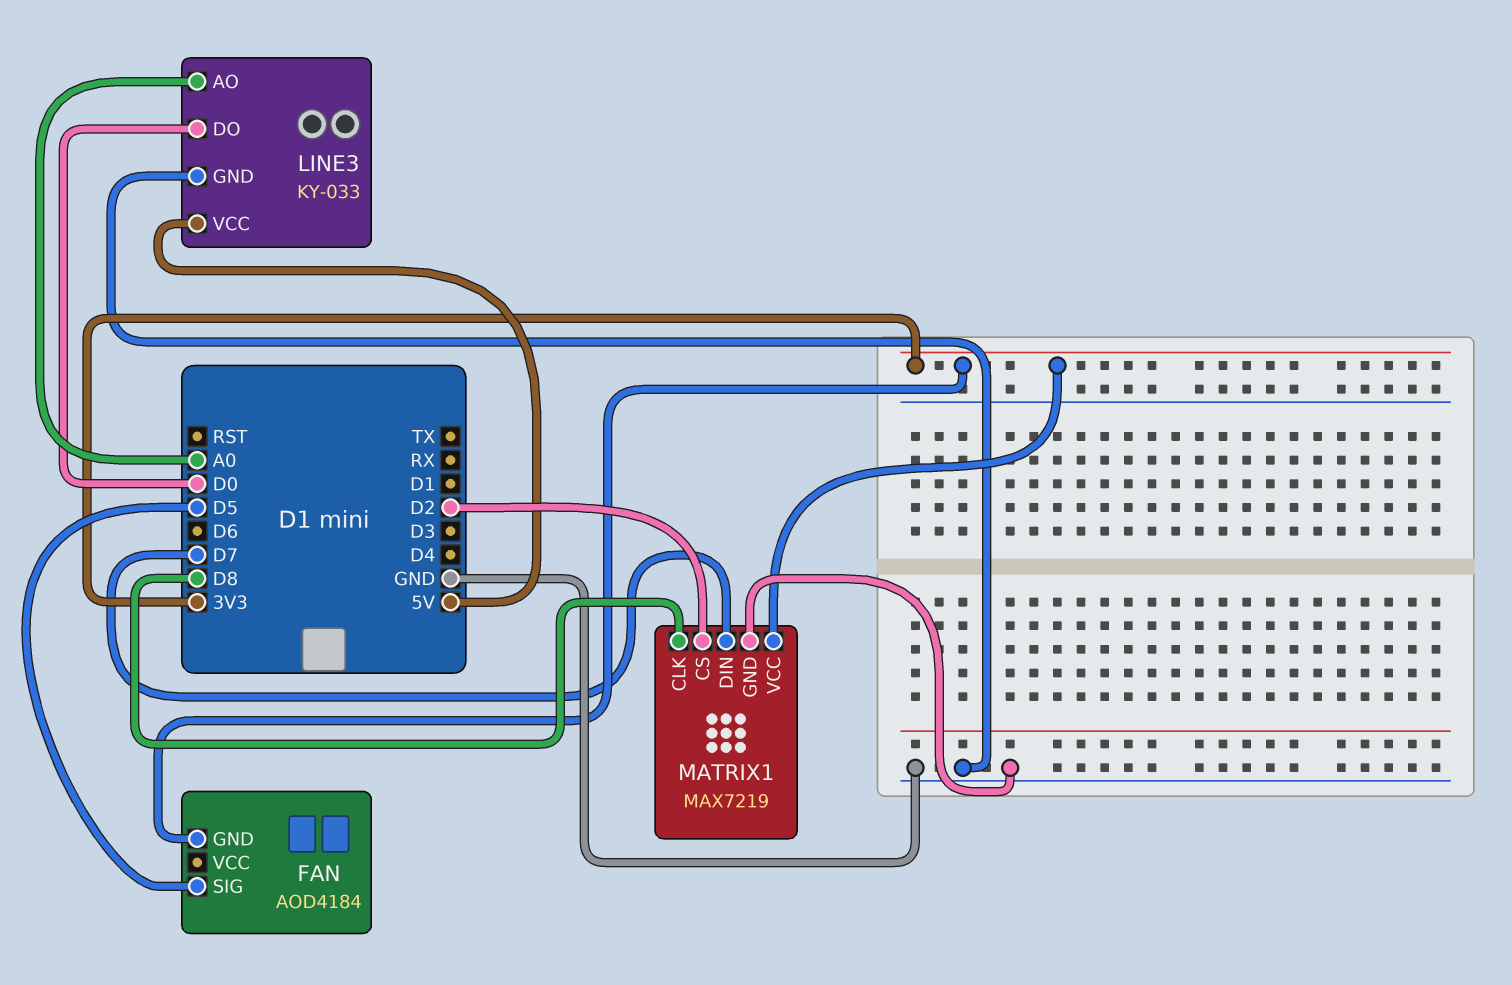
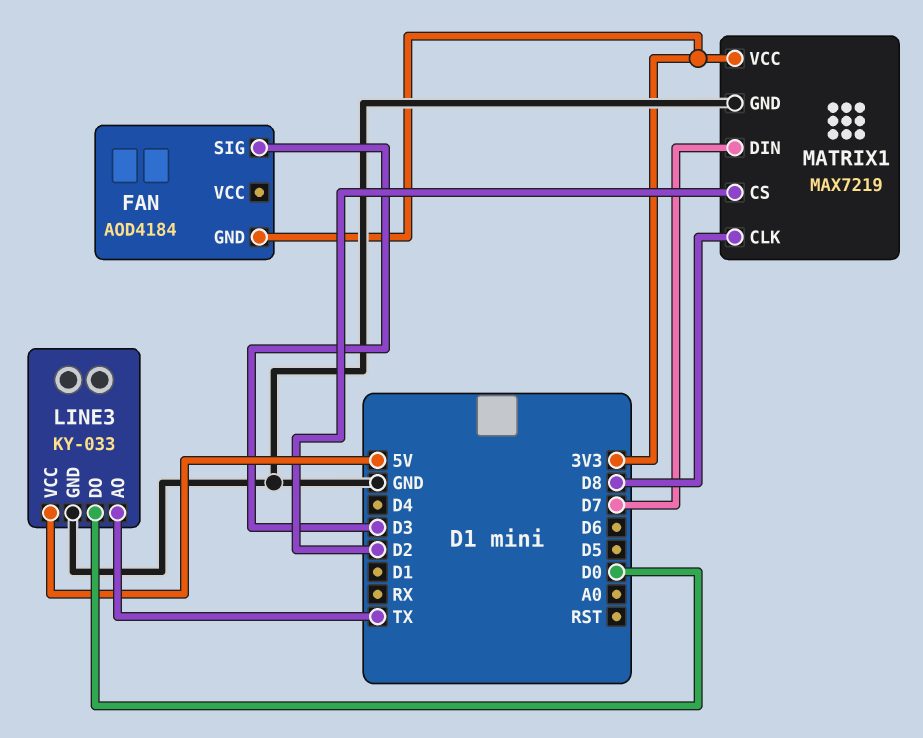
FAN pin SIG: D5 -> D3
LINE3 pin AO: A0 -> TX

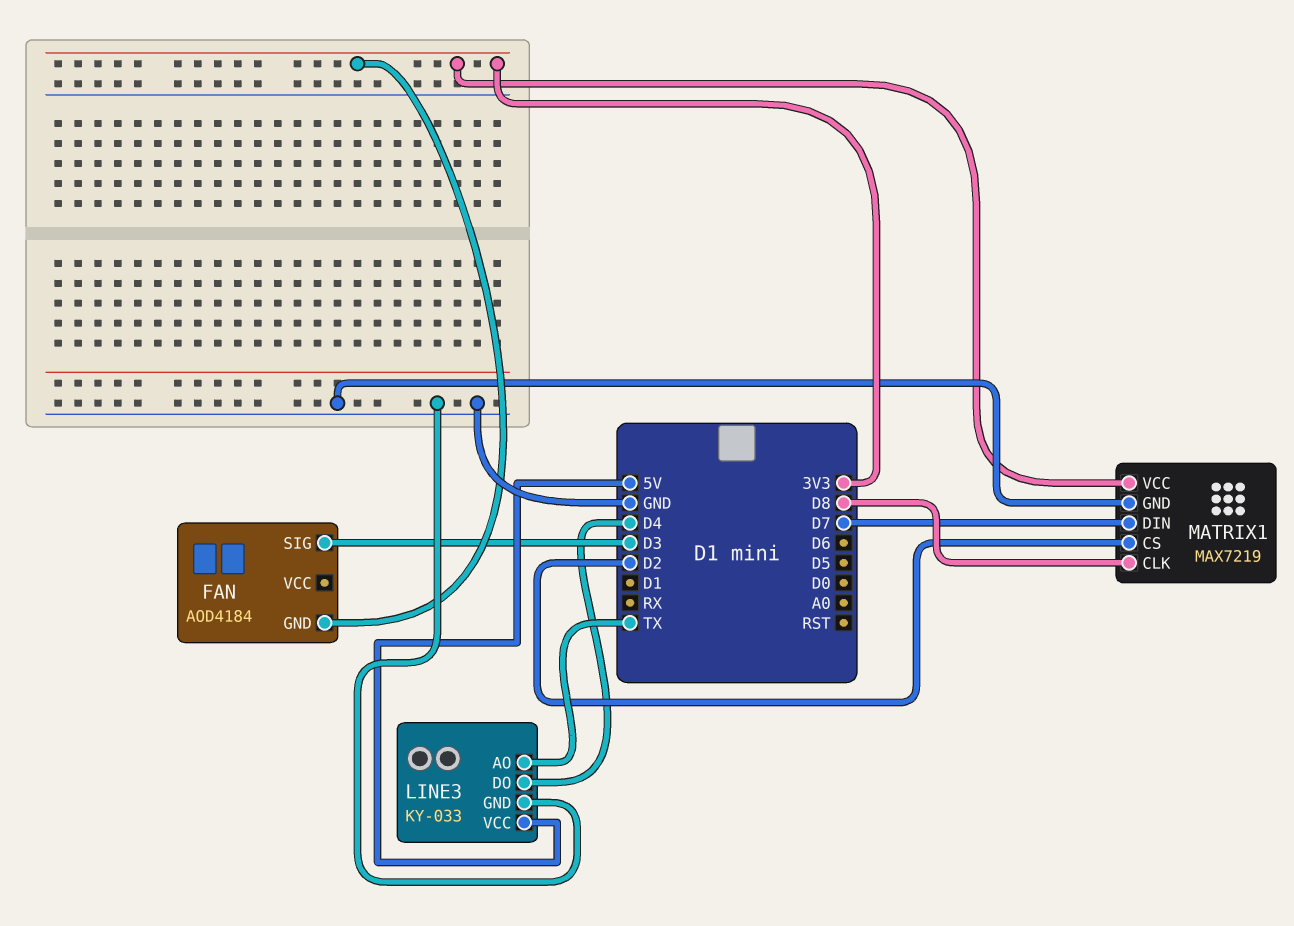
LINE3 pin DO: D0 -> D4

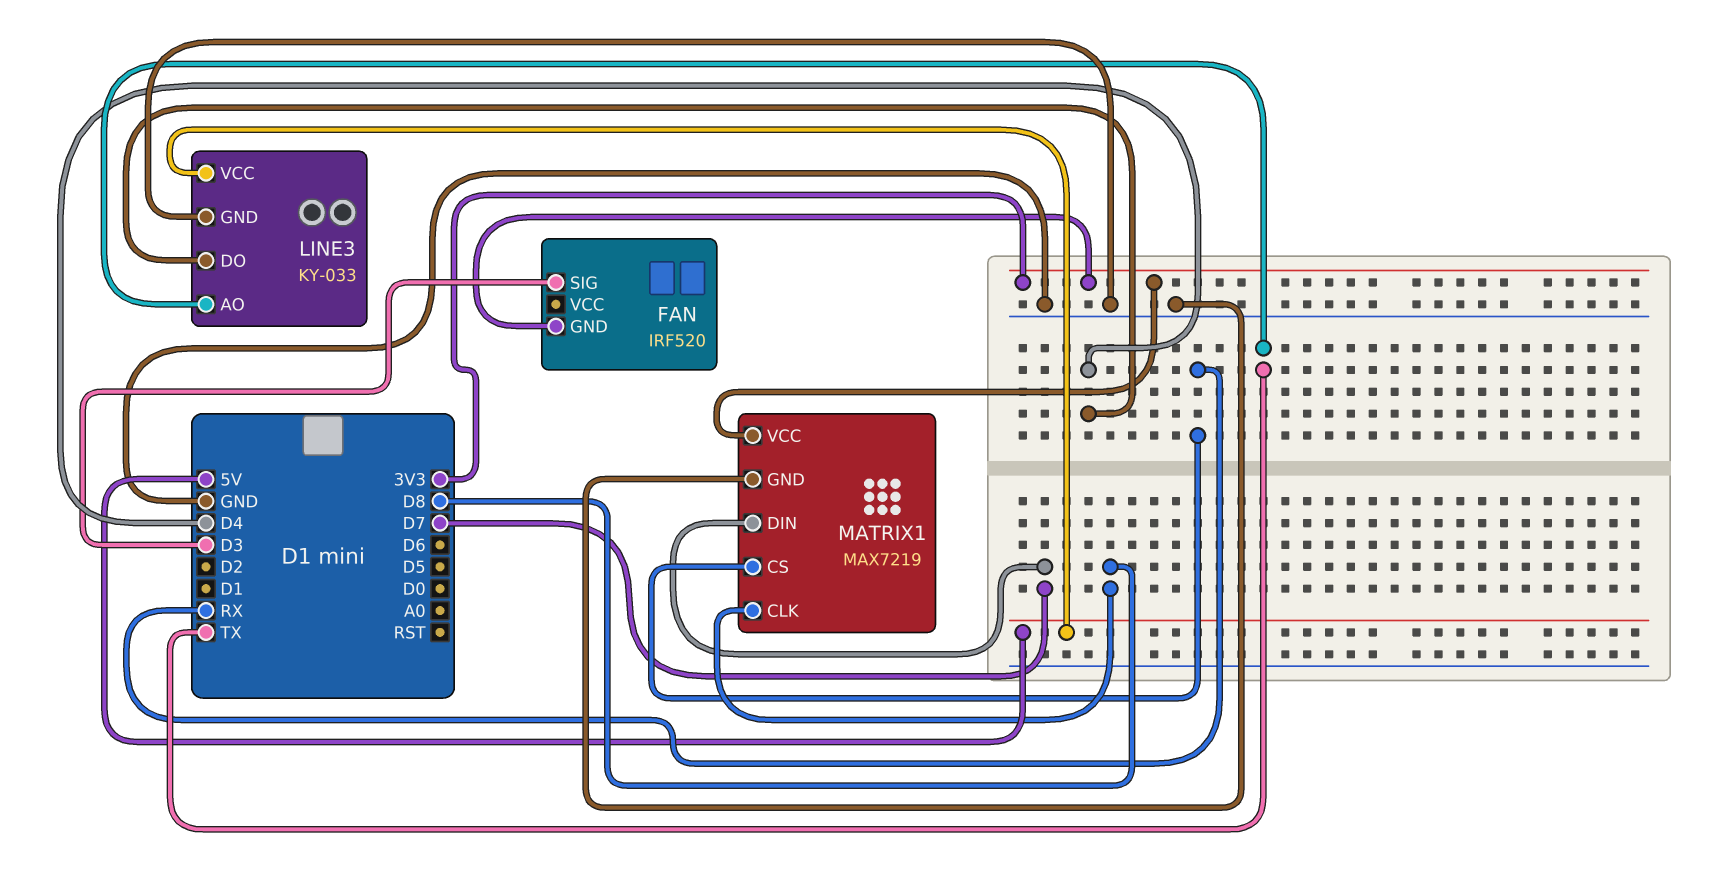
FAN: AOD4184 -> IRF520
MATRIX1 pin CS: D2 -> RX

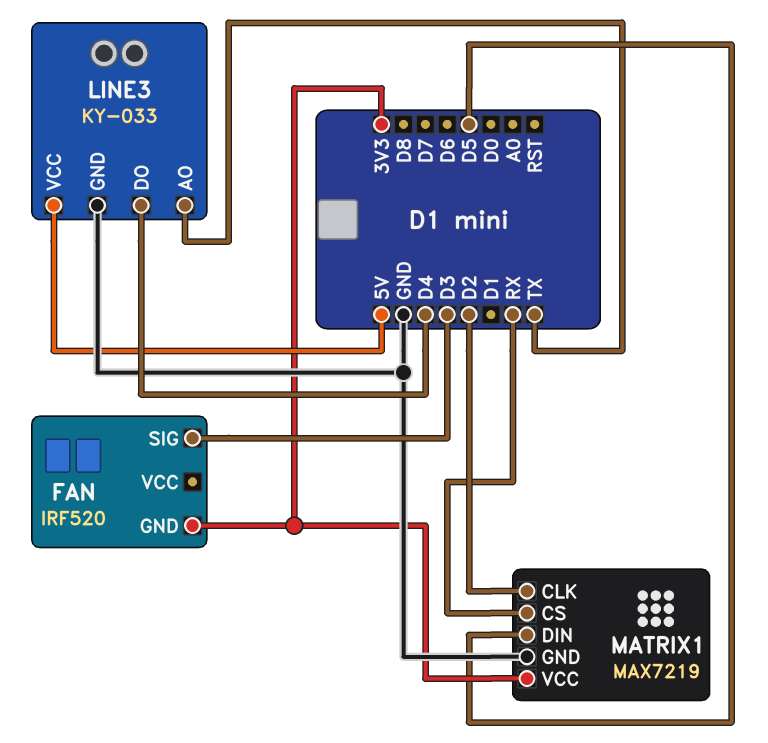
MATRIX1 pin CLK: D8 -> D2
MATRIX1 pin DIN: D7 -> D5

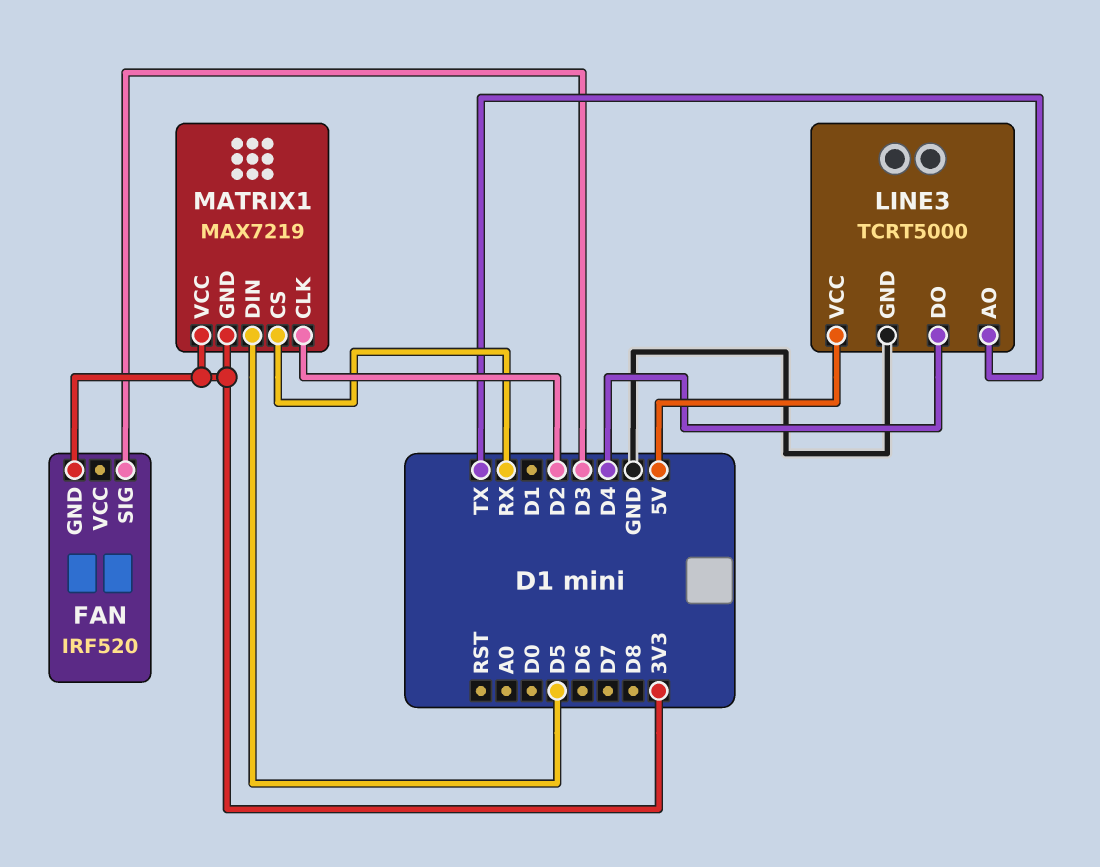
LINE3: KY-033 -> TCRT5000
MATRIX1 pin GND: GND -> 3V3

